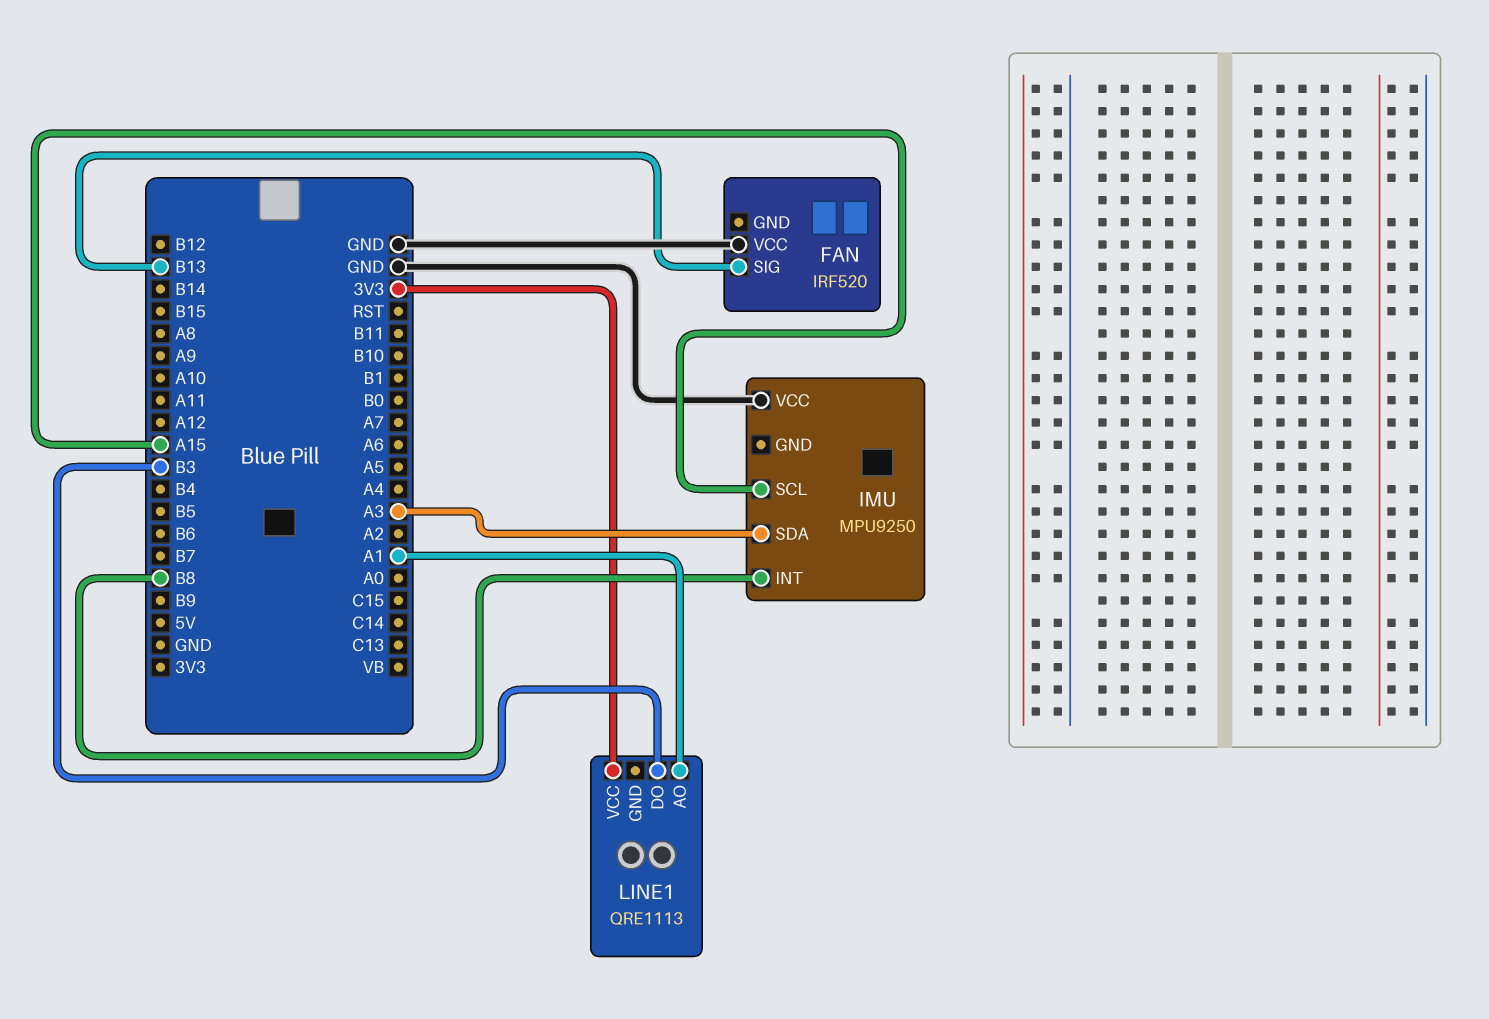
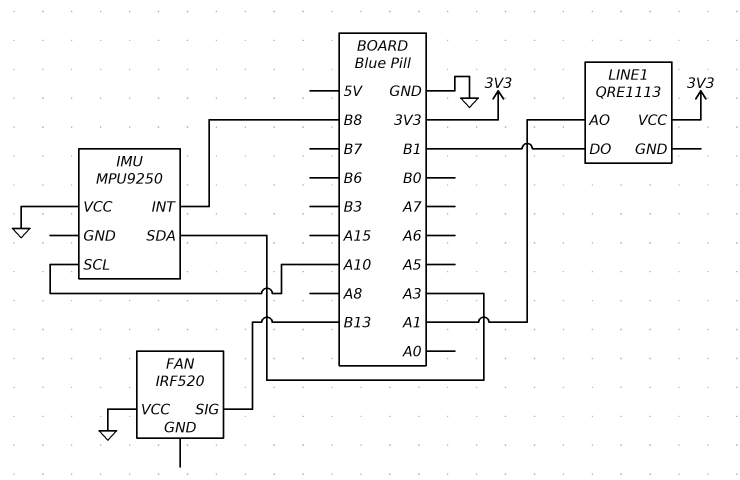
IMU pin SCL: A15 -> A10
LINE1 pin DO: B3 -> B1

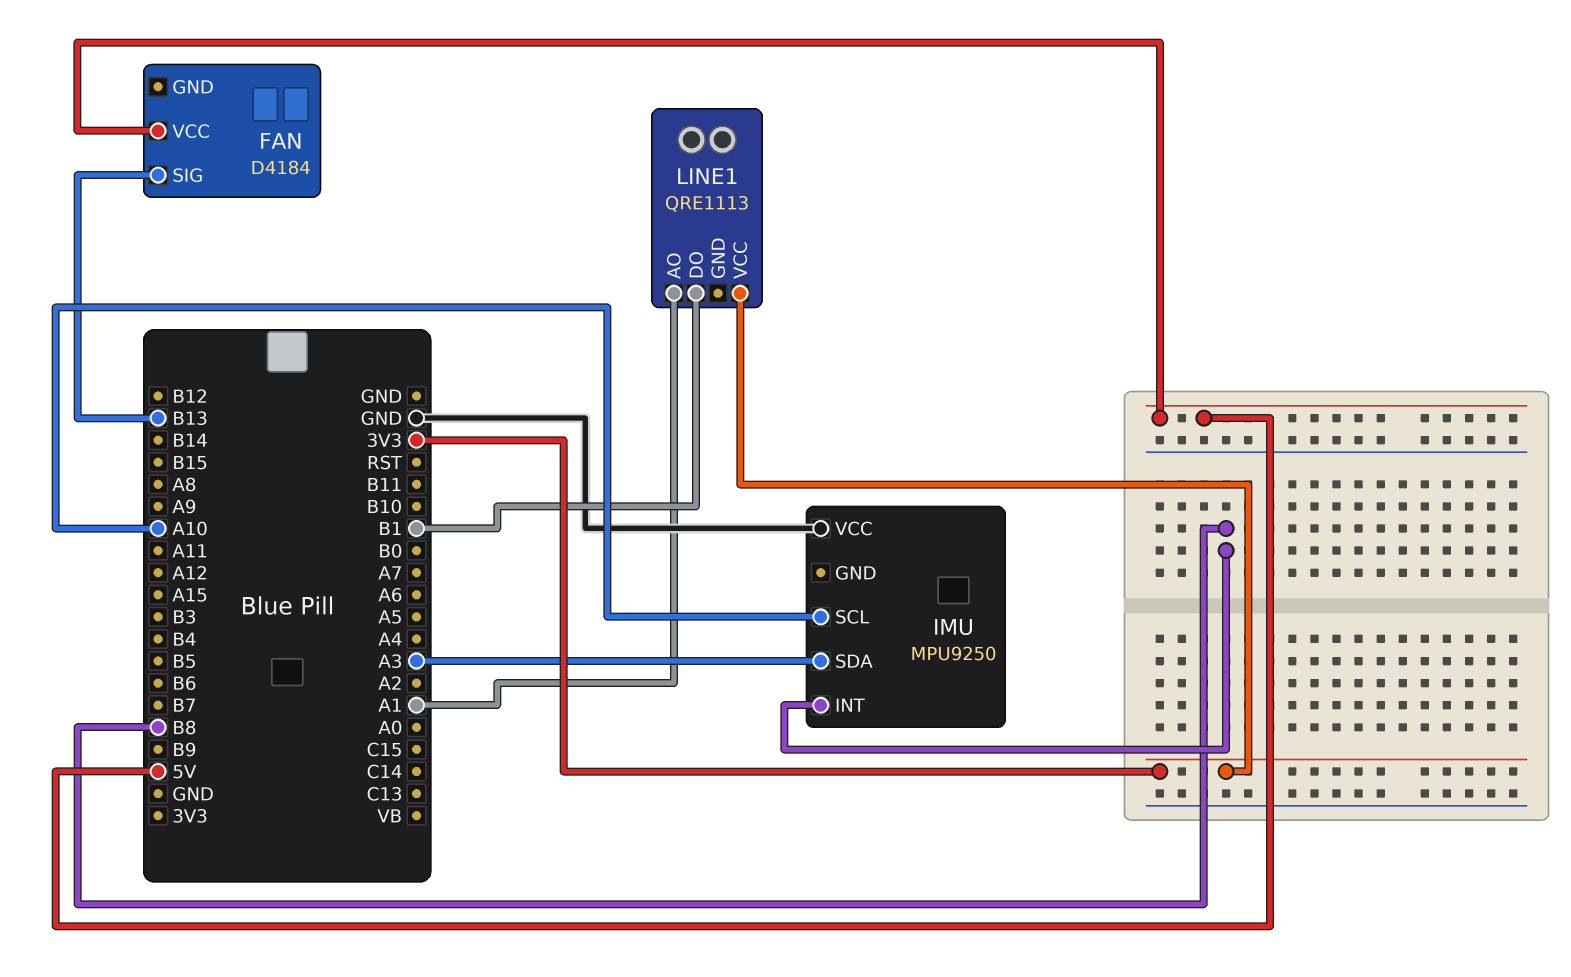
FAN: IRF520 -> D4184
FAN pin VCC: GND -> 5V

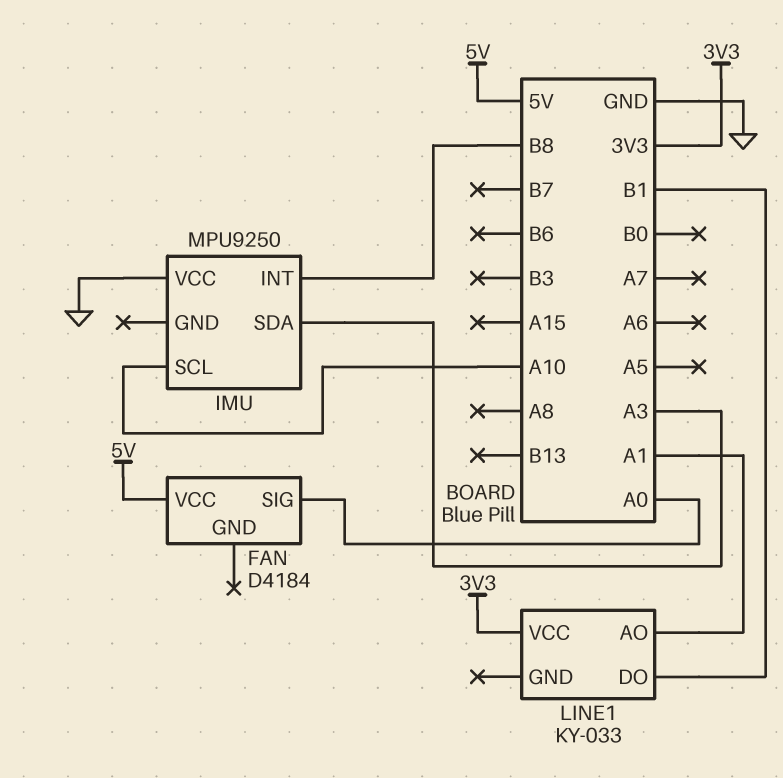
FAN pin SIG: B13 -> A0
LINE1: QRE1113 -> KY-033

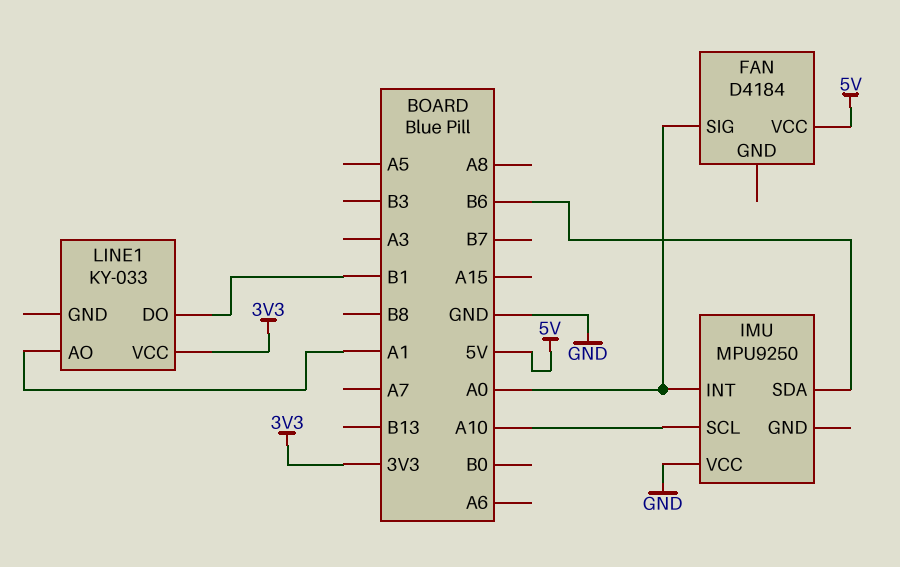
IMU pin INT: B8 -> A0
IMU pin SDA: A3 -> B6

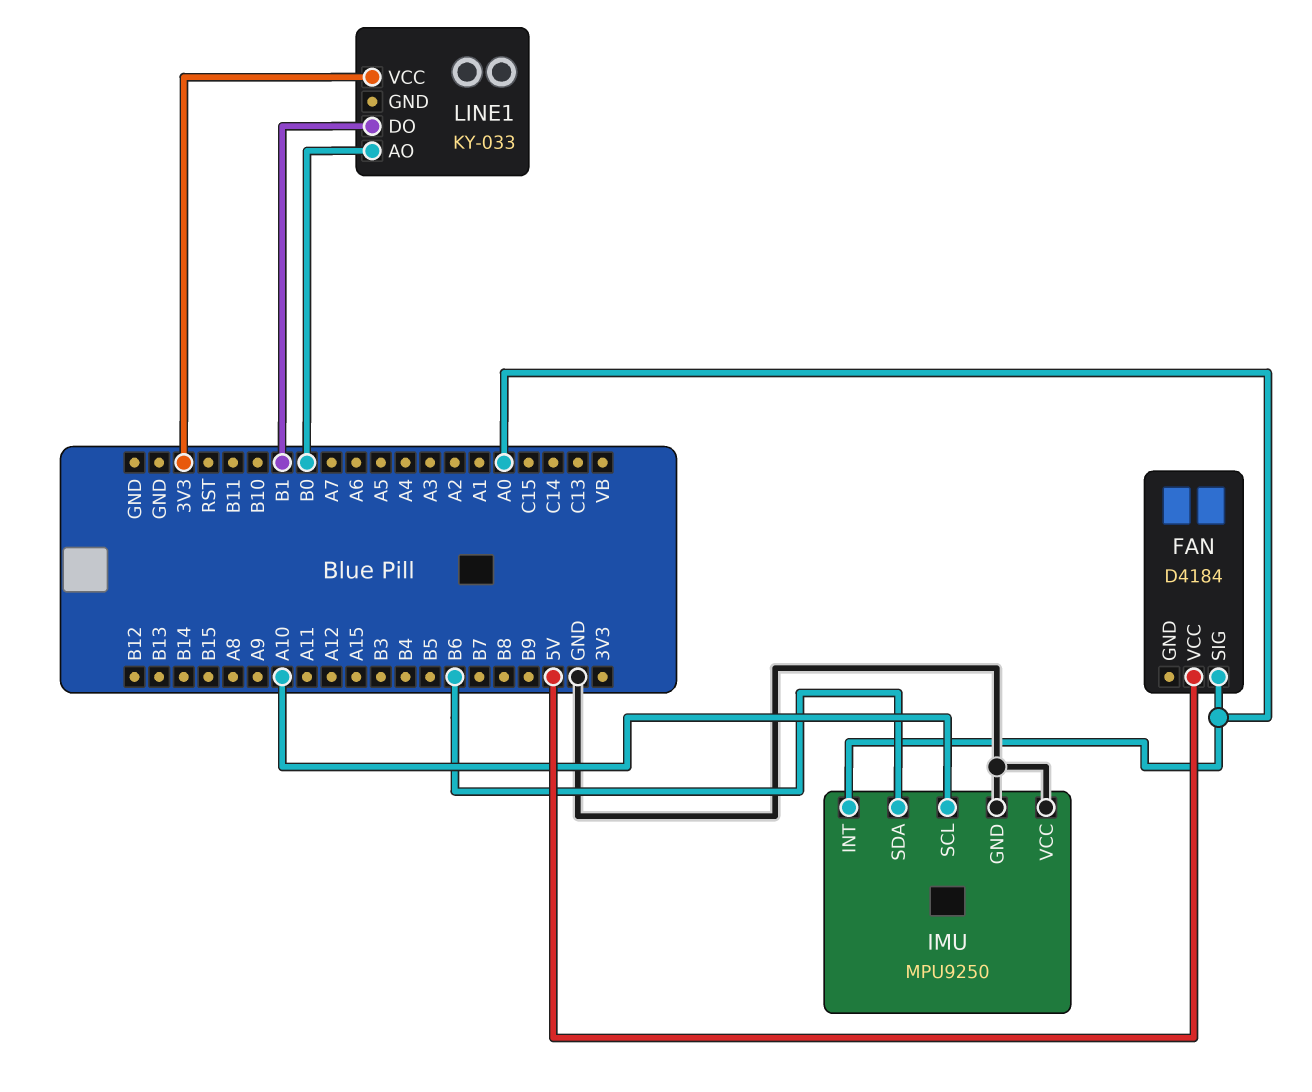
IMU pin GND: none -> GND
LINE1 pin AO: A1 -> B0

